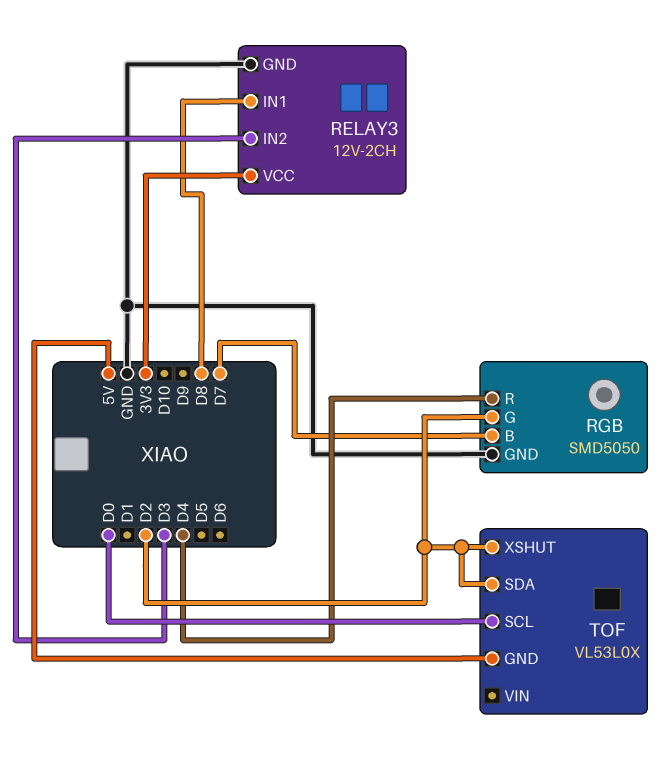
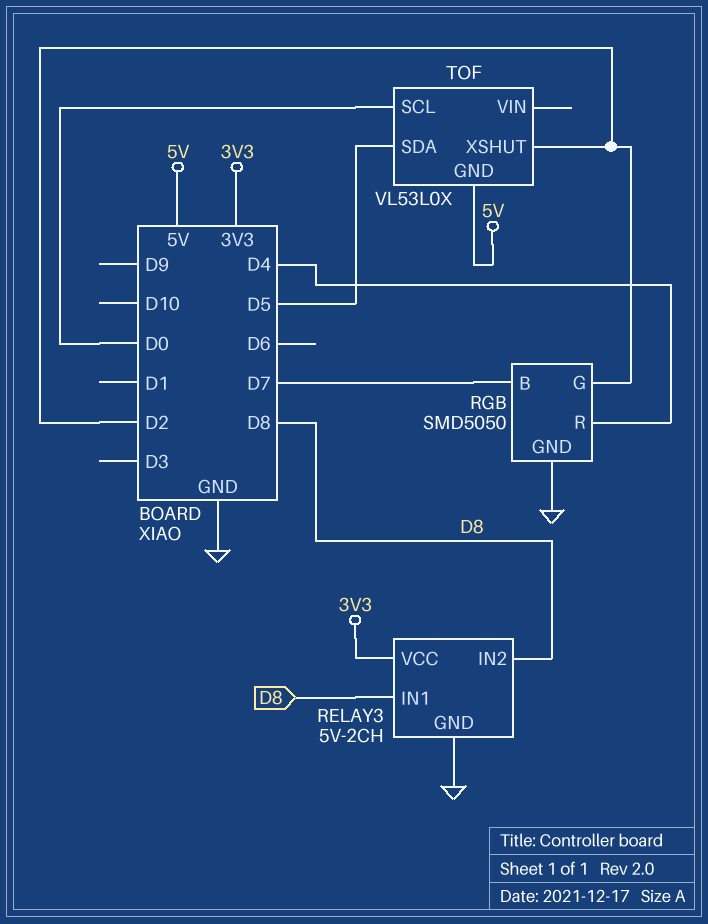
RELAY3: 12V-2CH -> 5V-2CH
RELAY3 pin IN2: D3 -> D8
TOF pin SDA: D2 -> D5

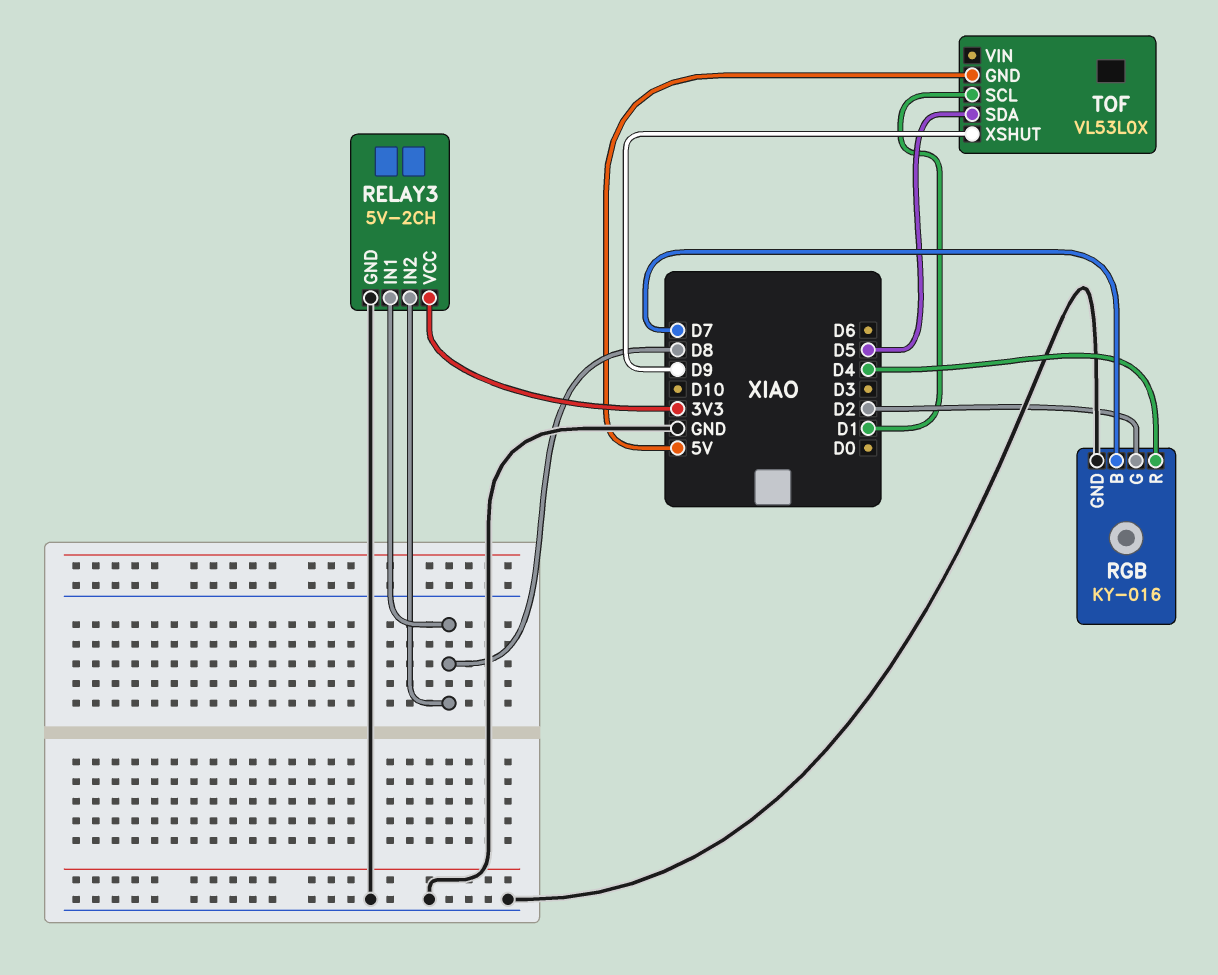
RGB: SMD5050 -> KY-016
TOF pin SCL: D0 -> D1
TOF pin XSHUT: D2 -> D9

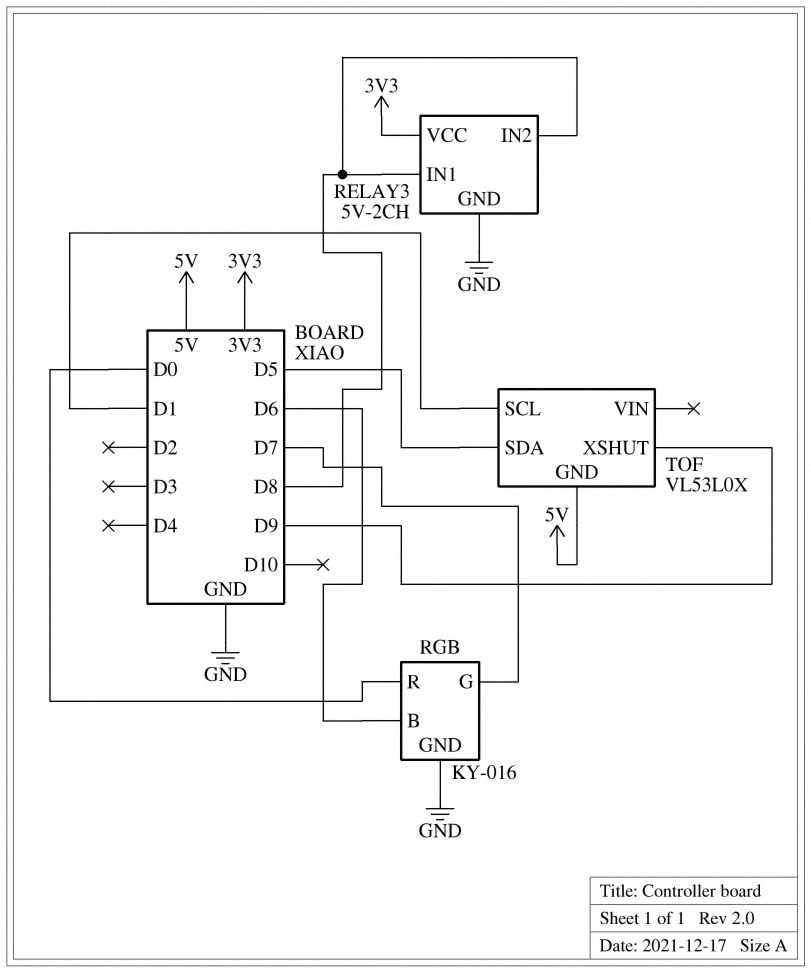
RGB pin B: D7 -> D6
RGB pin G: D2 -> D7
RGB pin R: D4 -> D0

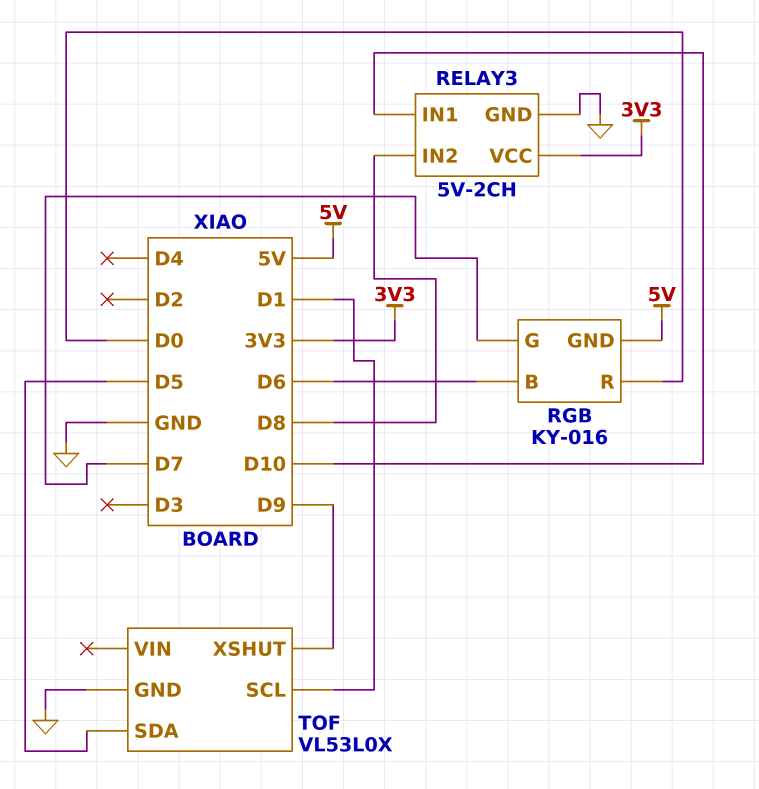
RELAY3 pin IN1: D8 -> D10
RGB pin GND: GND -> 5V
TOF pin GND: 5V -> GND

